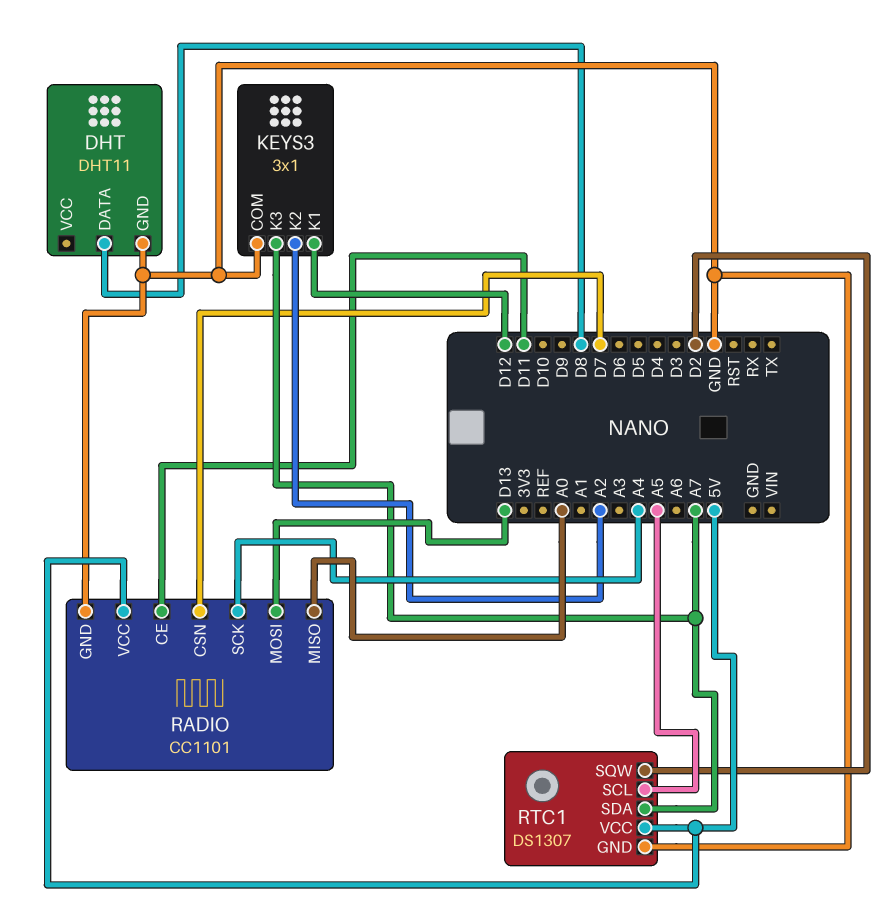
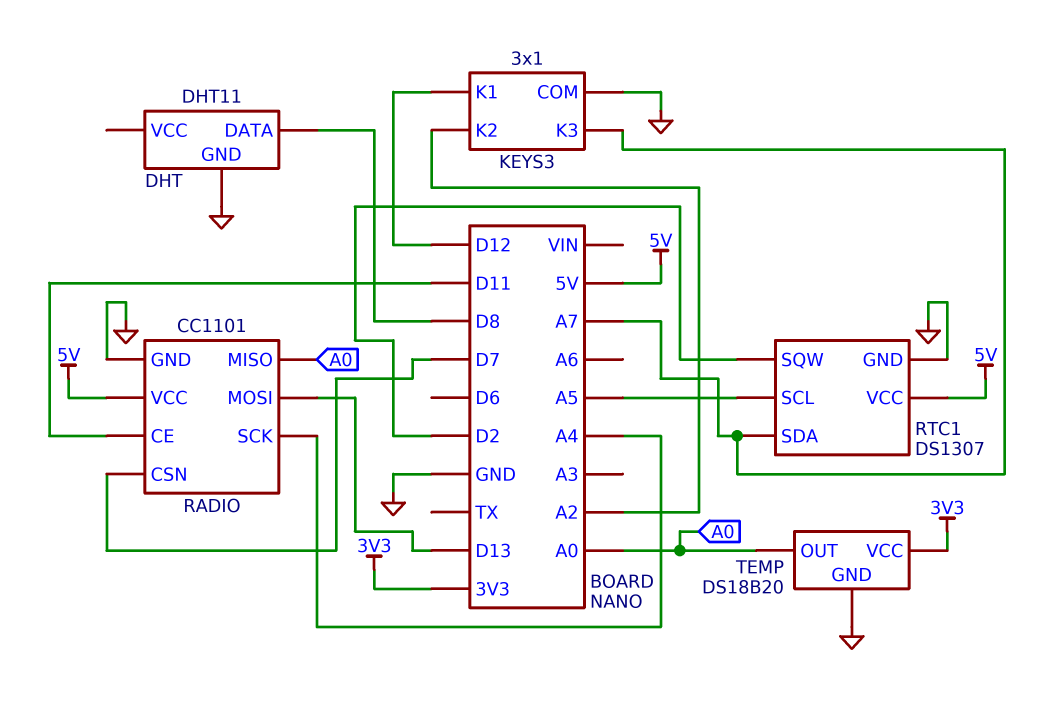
TEMP: none -> DS18B20
TEMP pin GND: none -> GND
TEMP pin OUT: none -> A0
TEMP pin VCC: none -> 3V3

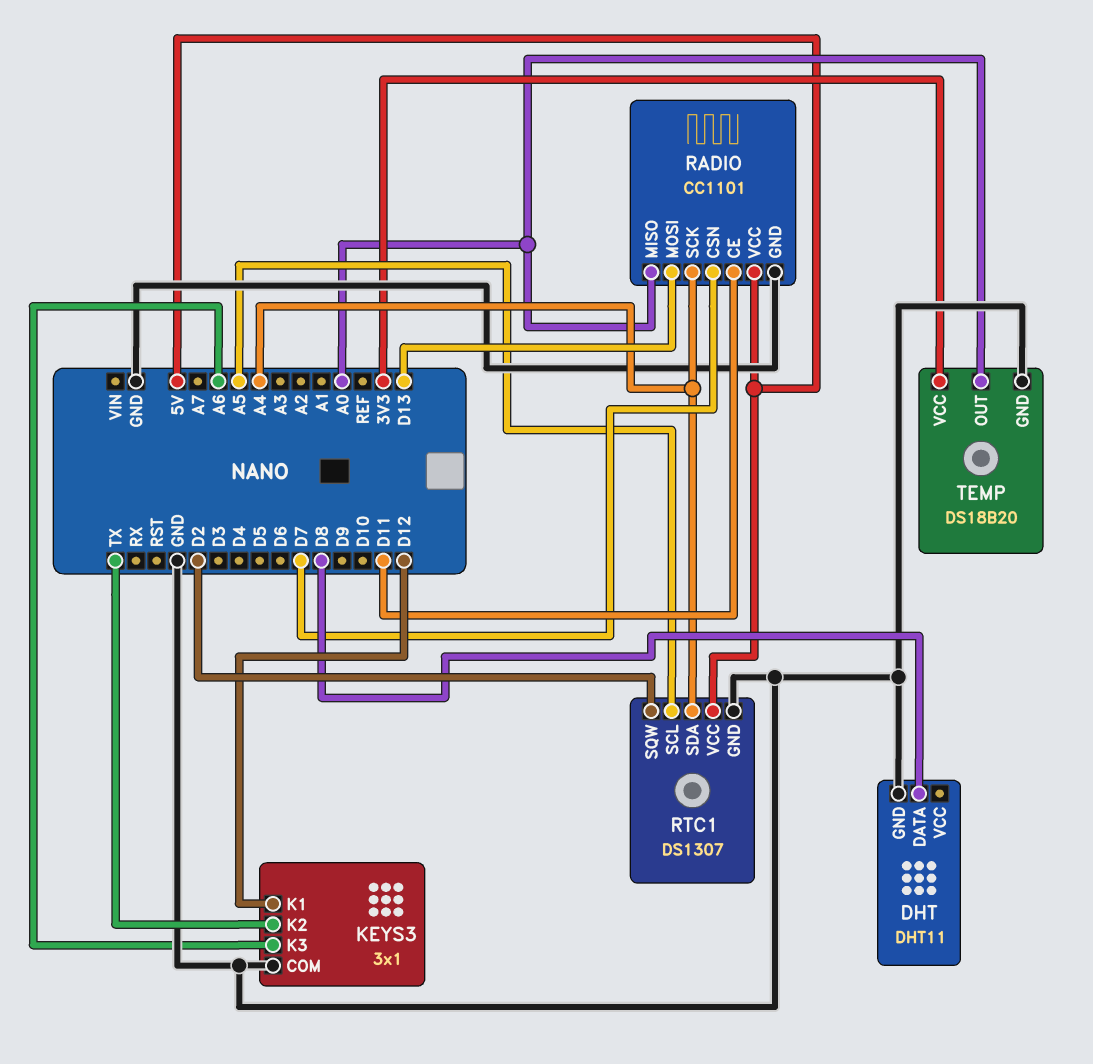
KEYS3 pin K2: A2 -> TX
KEYS3 pin K3: A7 -> A6
RTC1 pin SDA: A7 -> A4

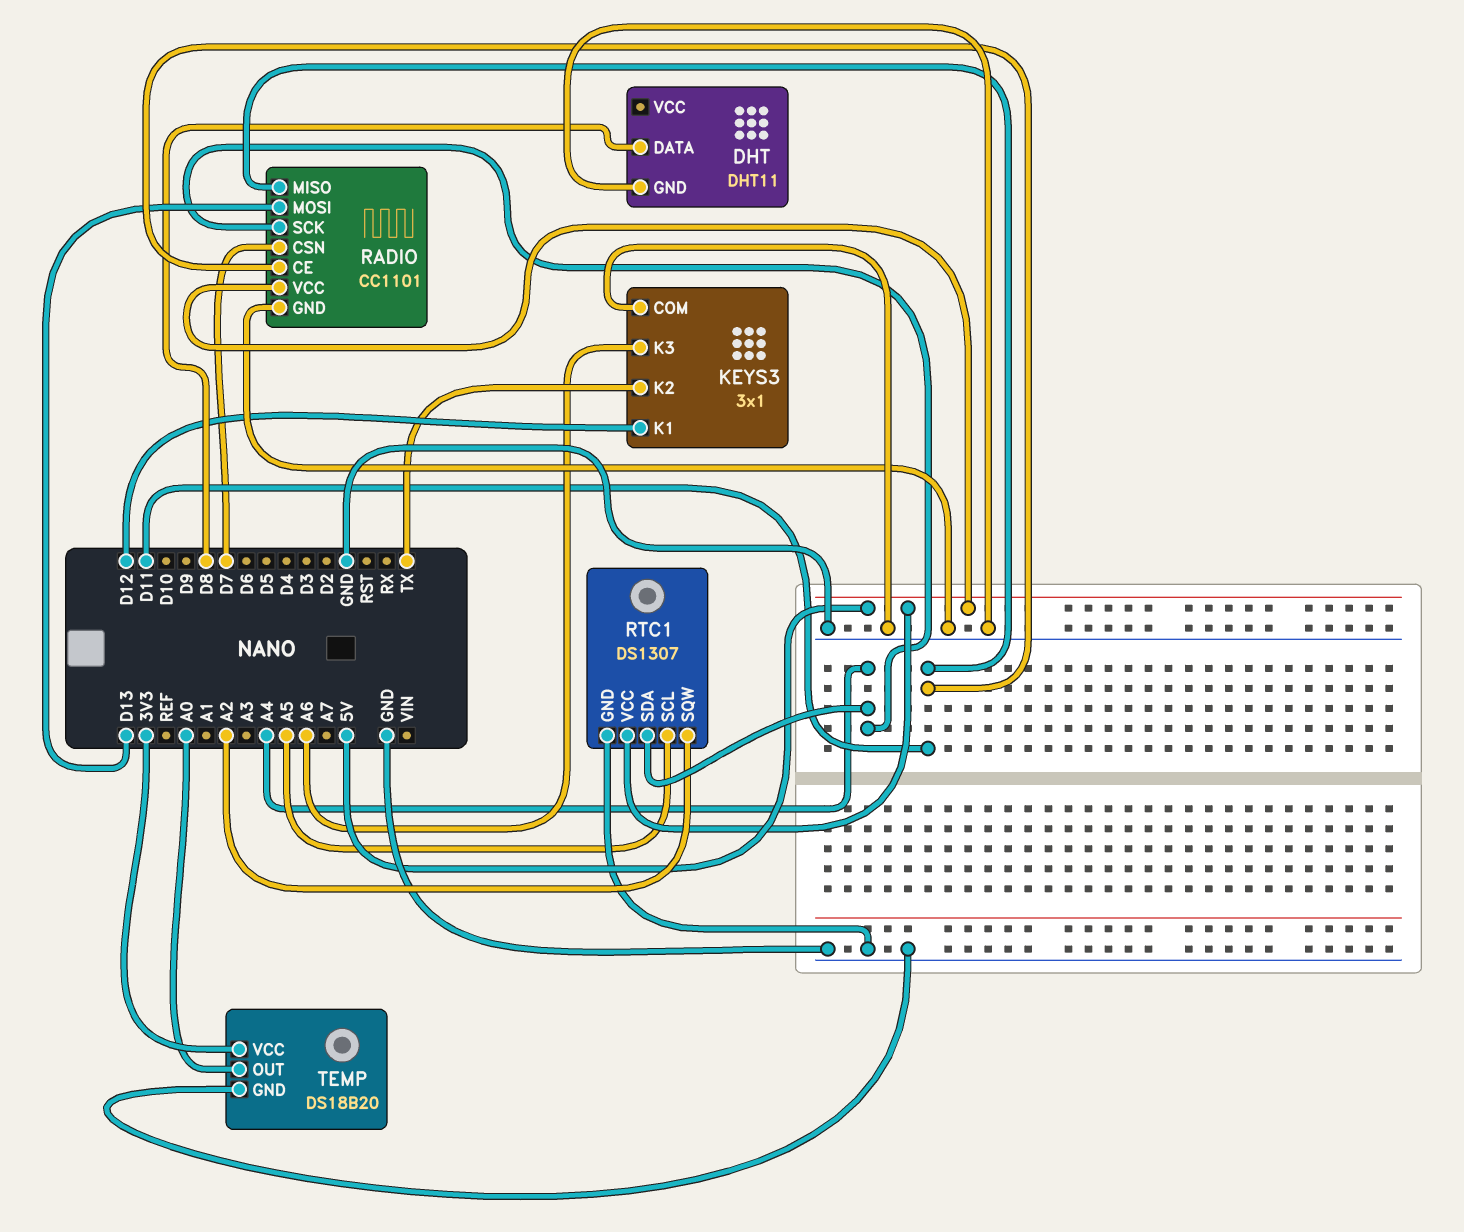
RADIO pin MISO: A0 -> D11
RTC1 pin SQW: D2 -> A2

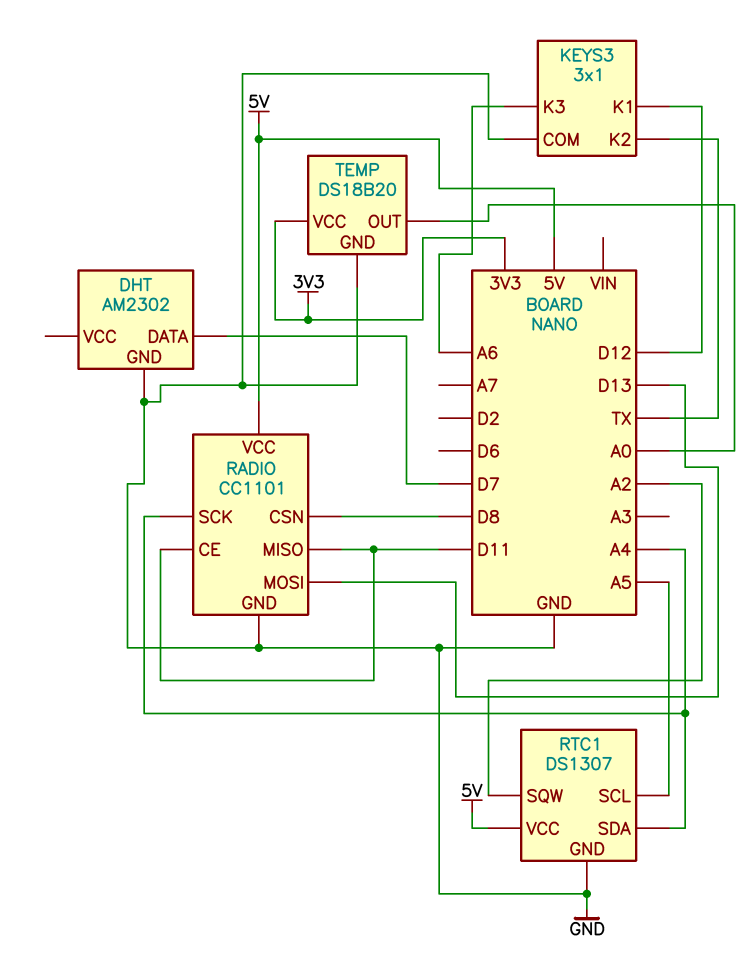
DHT: DHT11 -> AM2302
DHT pin DATA: D8 -> D7
RADIO pin CSN: D7 -> D8

